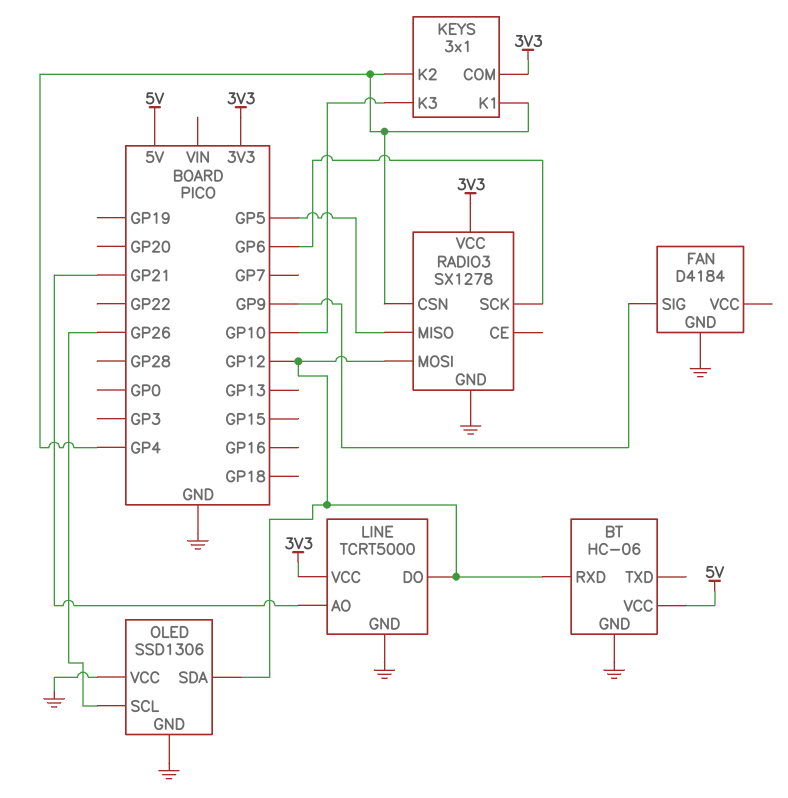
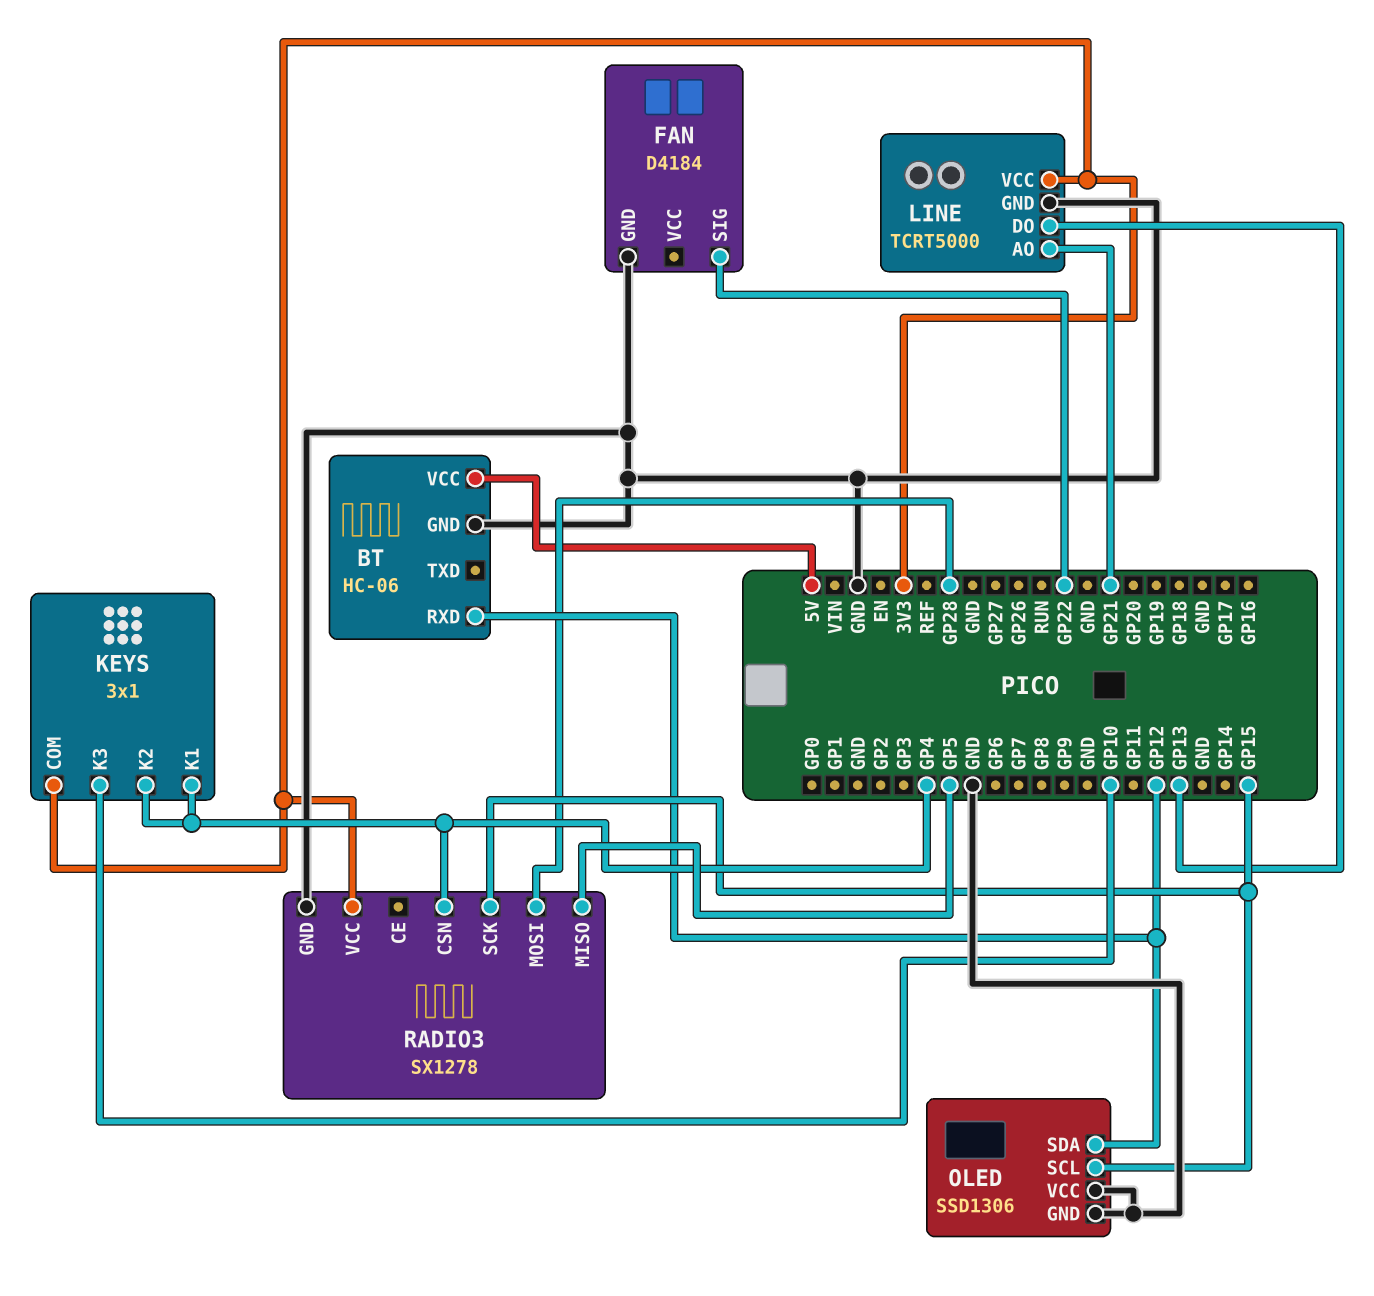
FAN pin SIG: GP9 -> GP22
LINE pin DO: GP12 -> GP13
OLED pin SCL: GP26 -> GP15
RADIO3 pin MOSI: GP12 -> GP28
RADIO3 pin SCK: GP6 -> GP15

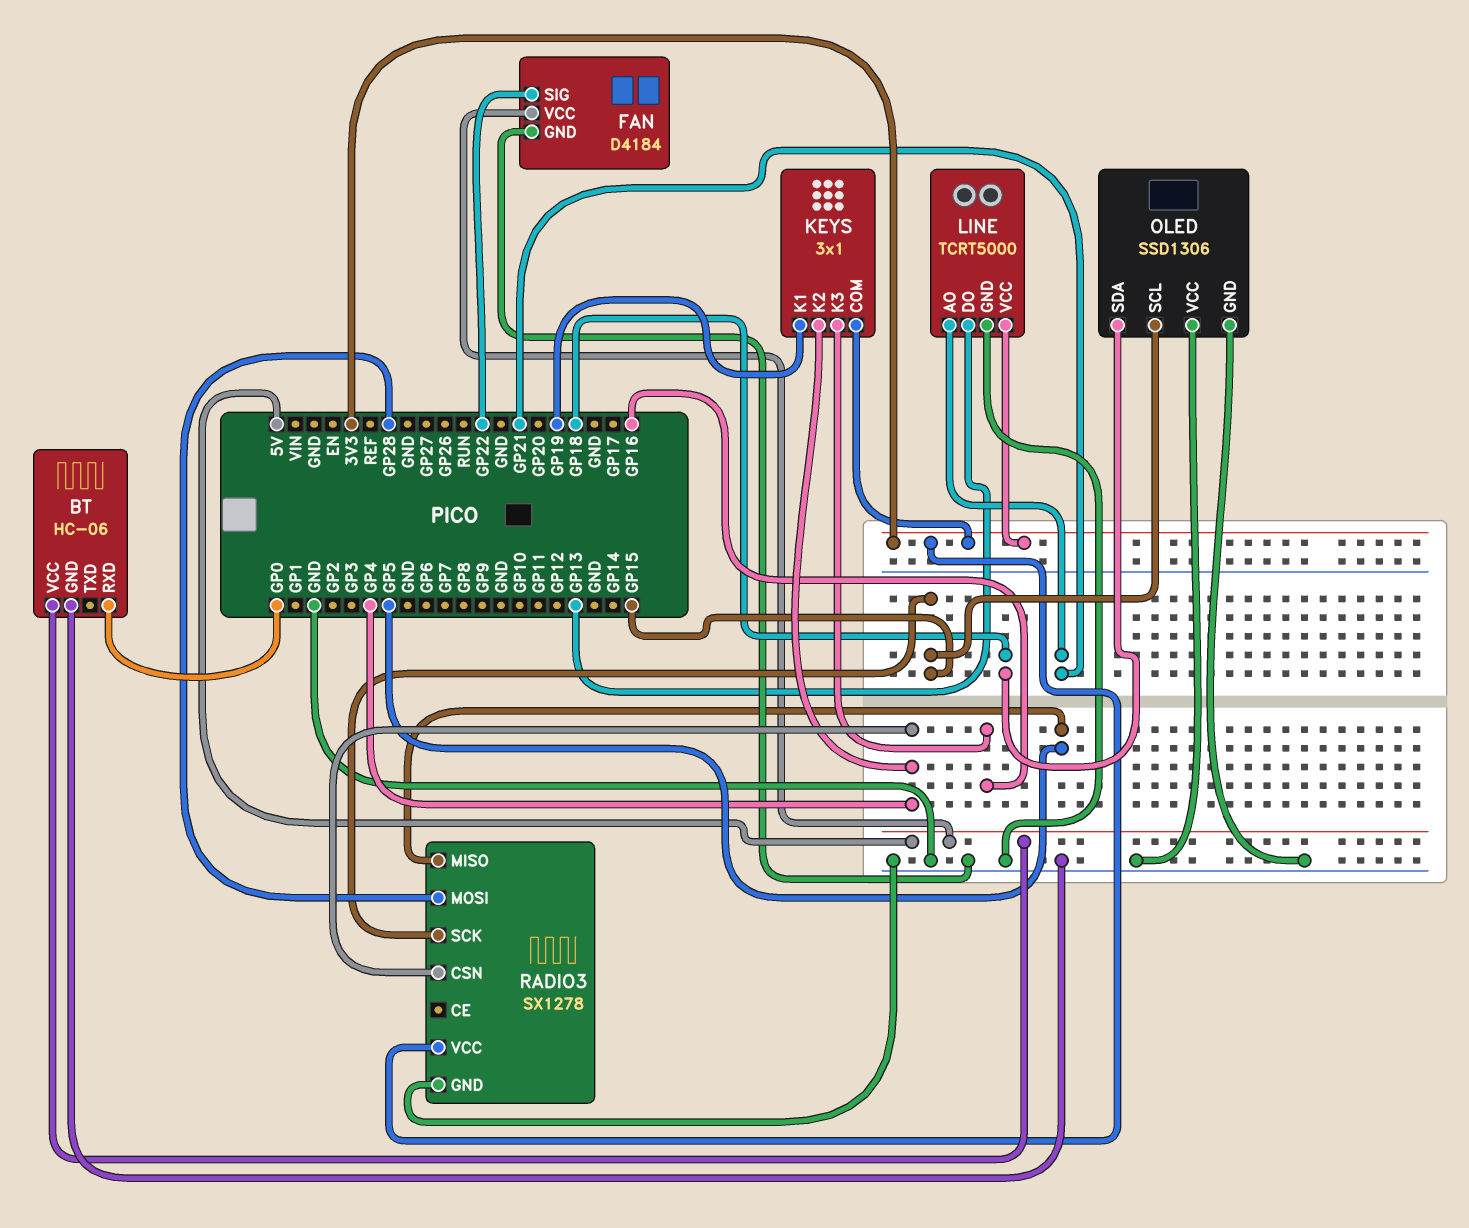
BT pin RXD: GP12 -> GP0
FAN pin VCC: none -> 5V
KEYS pin K1: GP4 -> GP19
KEYS pin K3: GP10 -> GP16
OLED pin SDA: GP12 -> GP18

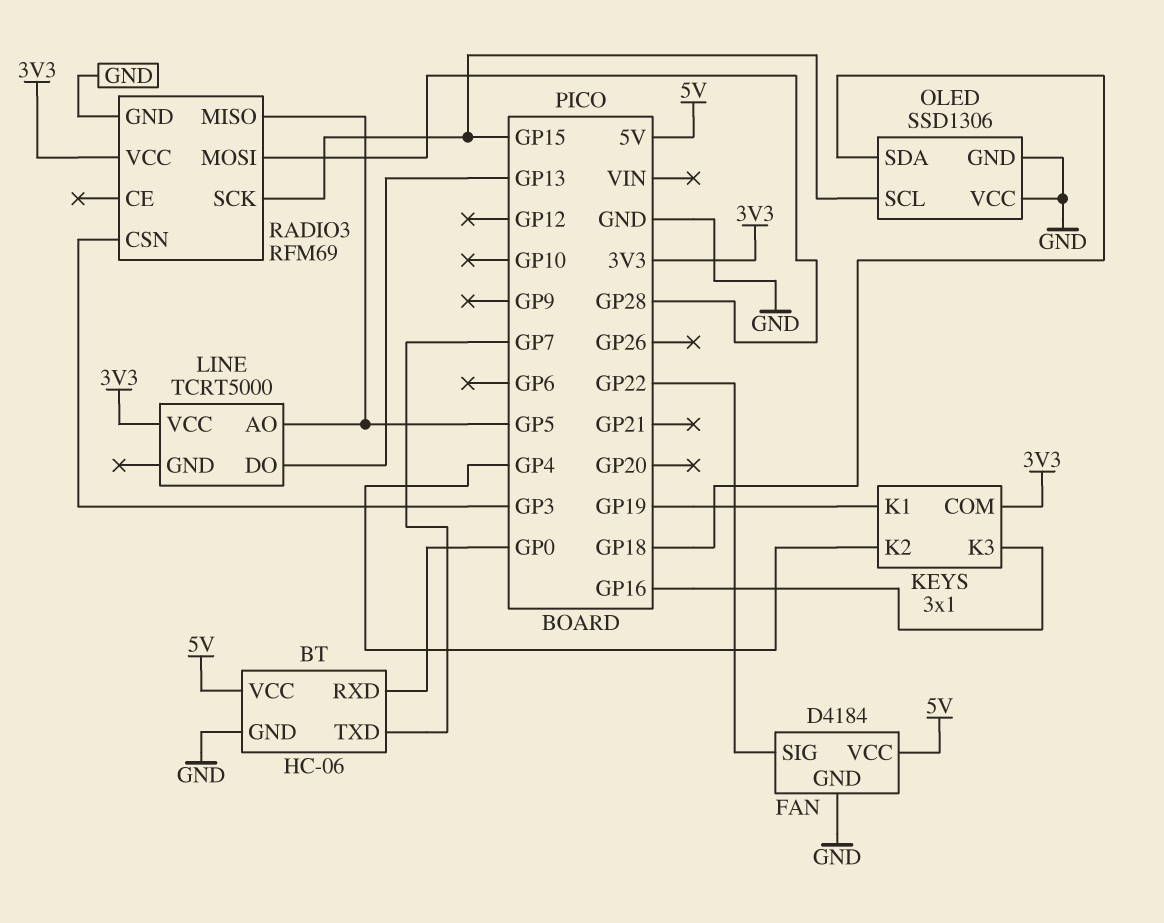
BT pin TXD: none -> GP7
LINE pin AO: GP21 -> GP5
LINE pin GND: GND -> none
RADIO3: SX1278 -> RFM69
RADIO3 pin CSN: GP4 -> GP3

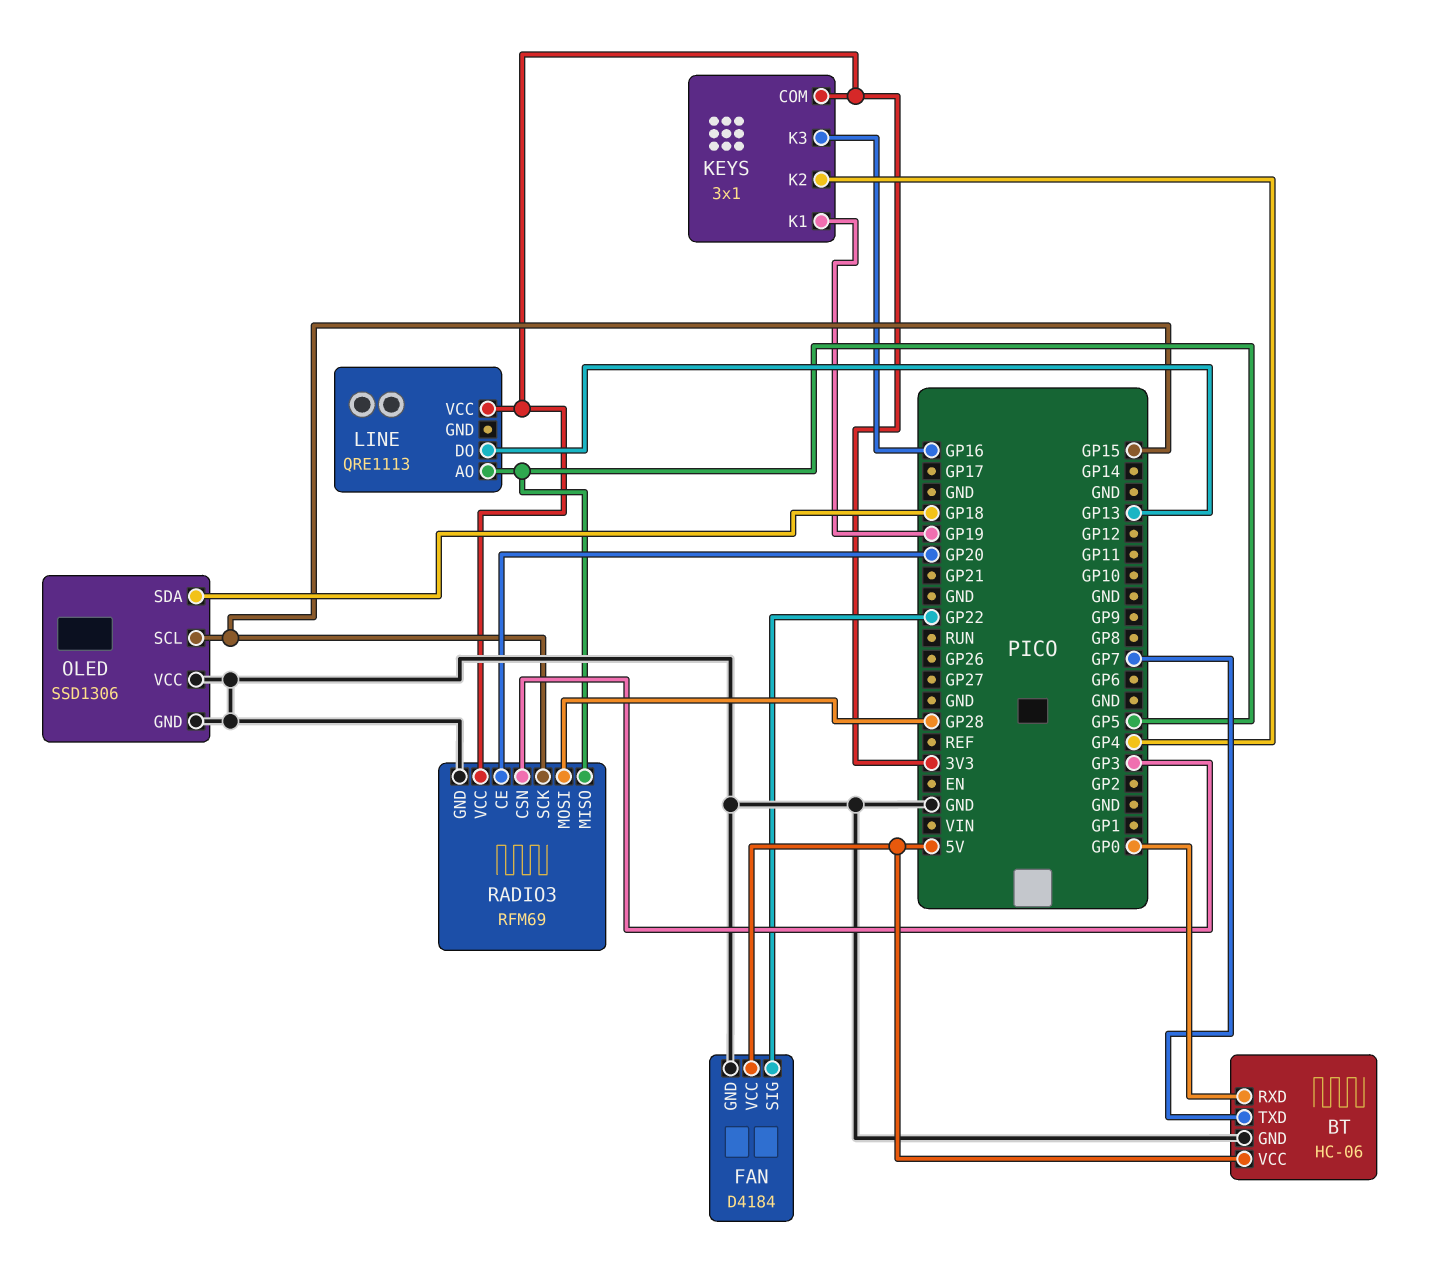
LINE: TCRT5000 -> QRE1113
RADIO3 pin CE: none -> GP20

